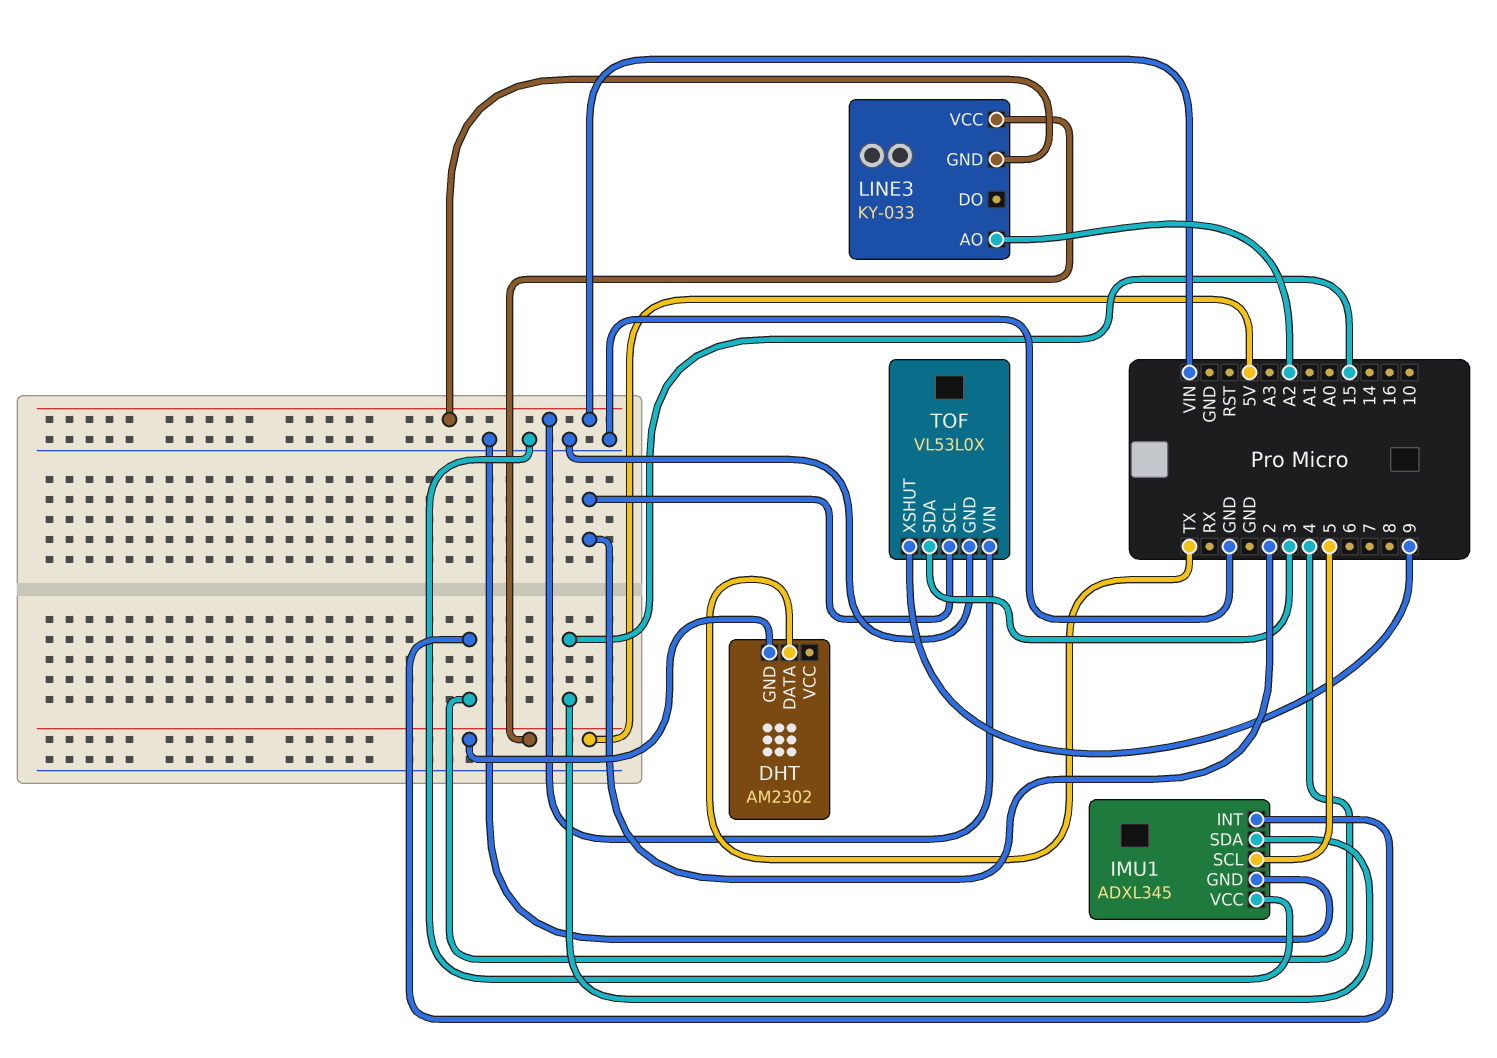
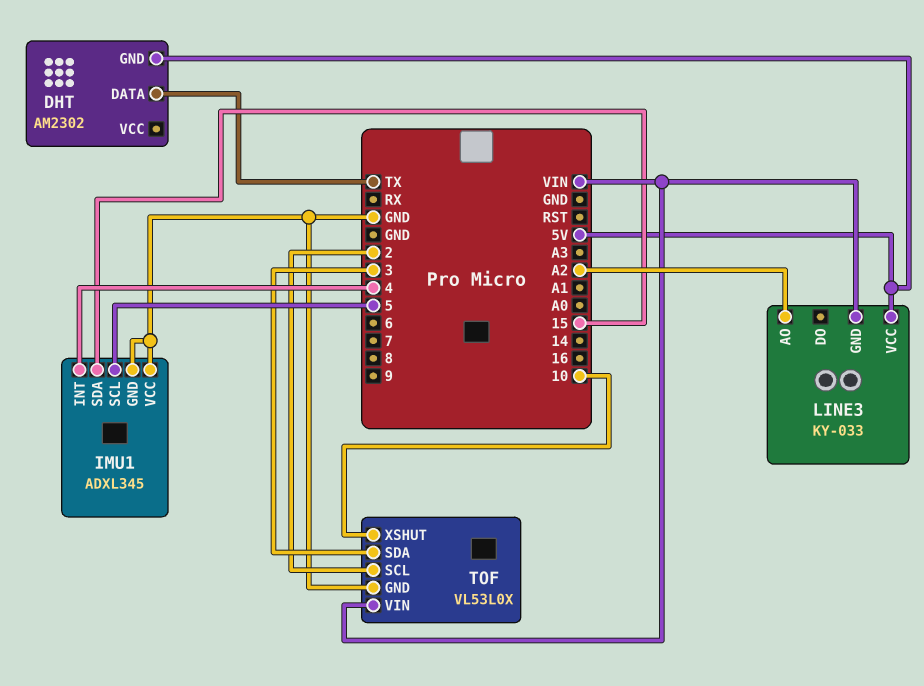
TOF pin XSHUT: 9 -> 10

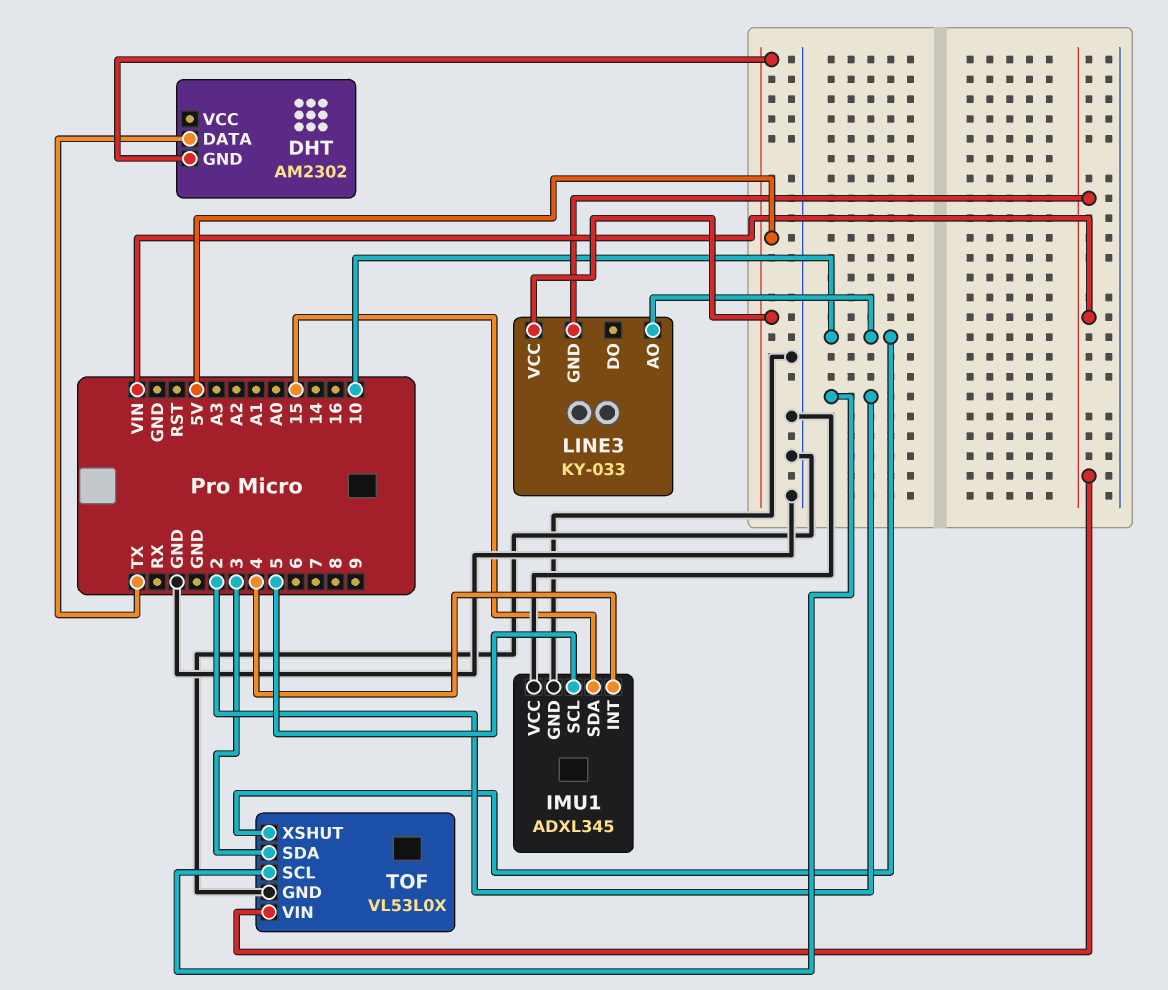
LINE3 pin AO: A2 -> 10

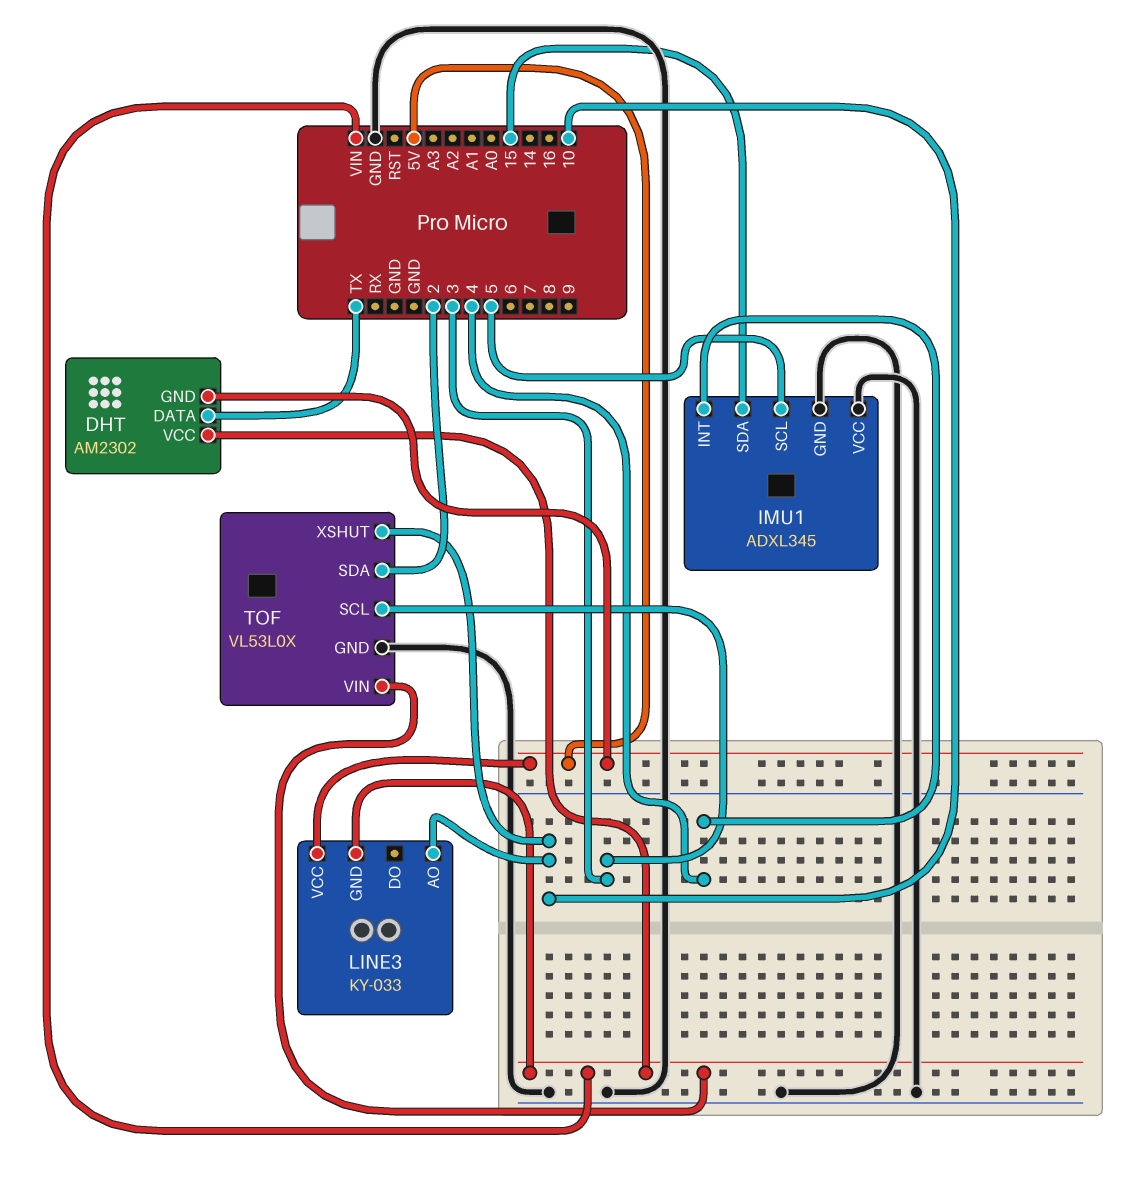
DHT pin VCC: none -> VIN
TOF pin SCL: 2 -> 3
TOF pin SDA: 3 -> 2

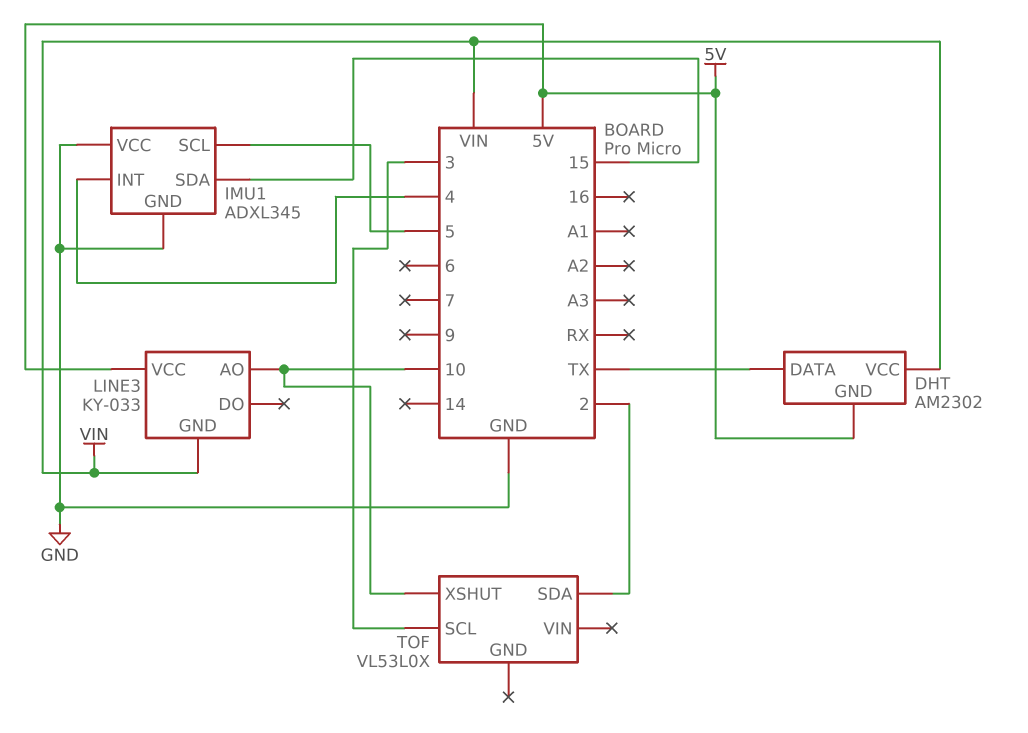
TOF pin GND: GND -> none
TOF pin VIN: VIN -> none

